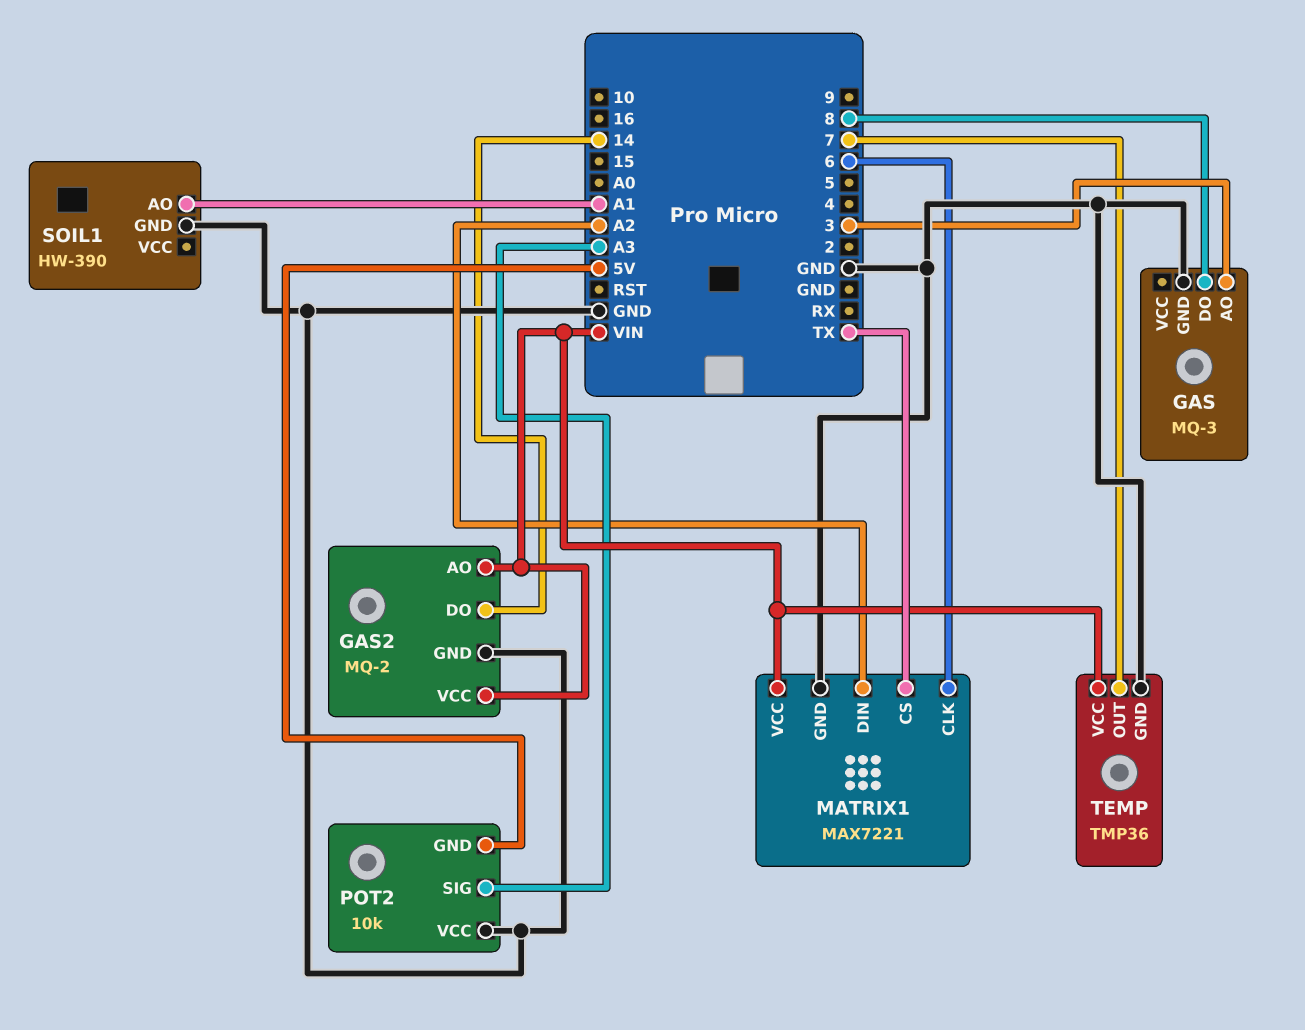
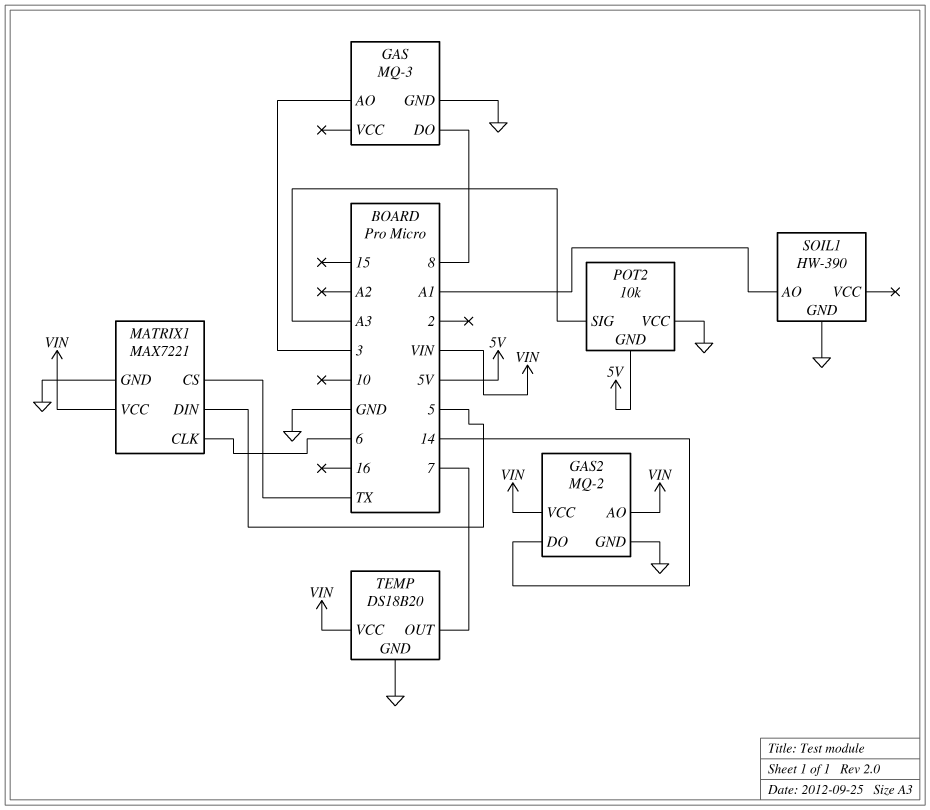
MATRIX1 pin DIN: A2 -> 5
TEMP: TMP36 -> DS18B20

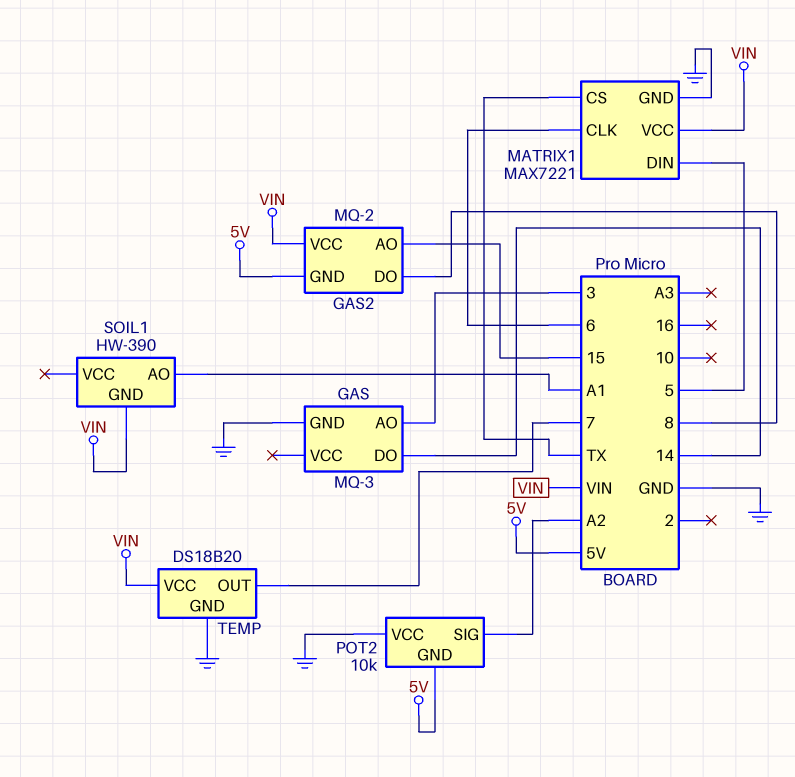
GAS pin DO: 8 -> 14
GAS2 pin AO: VIN -> 15
GAS2 pin DO: 14 -> 8
GAS2 pin GND: GND -> 5V
POT2 pin SIG: A3 -> A2
SOIL1 pin GND: GND -> VIN

